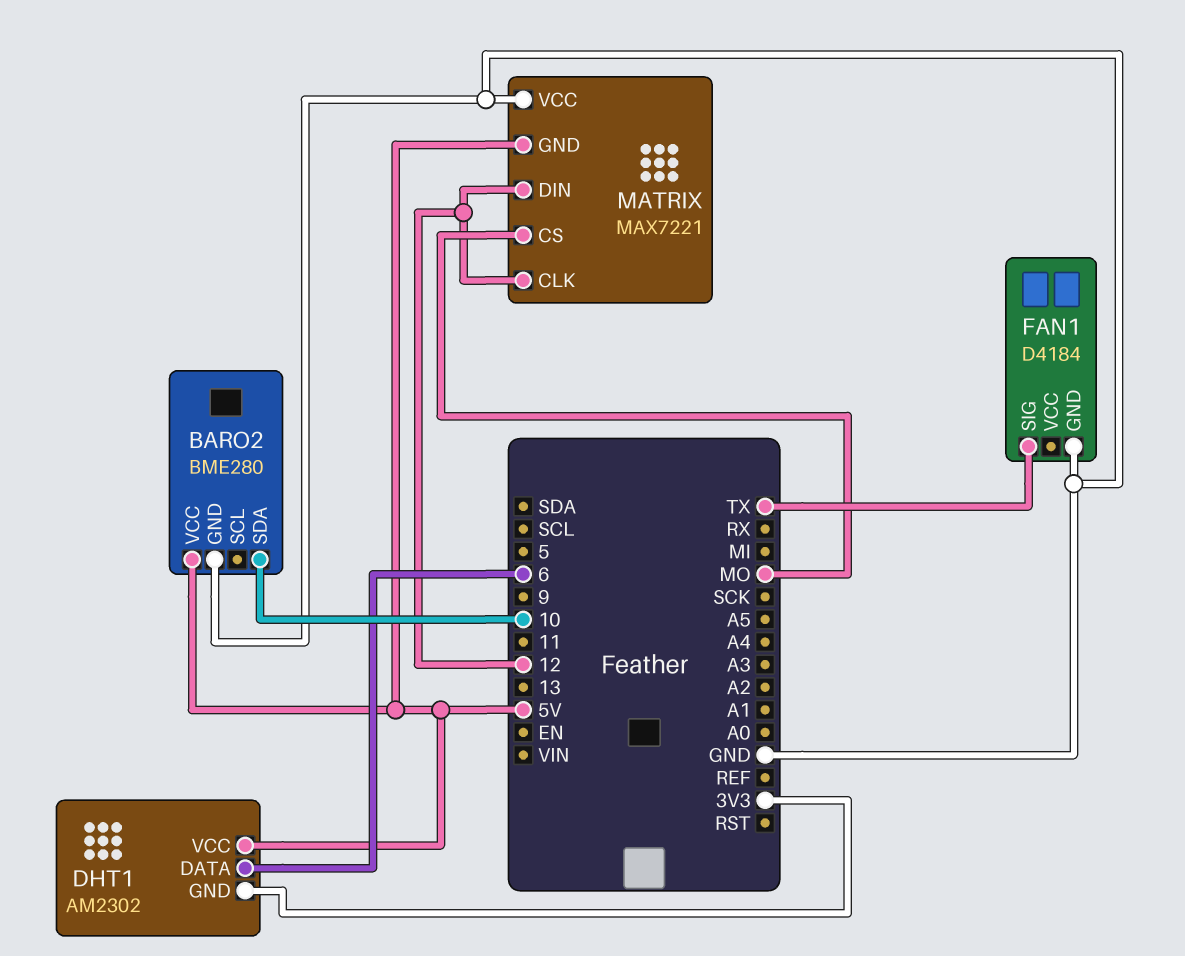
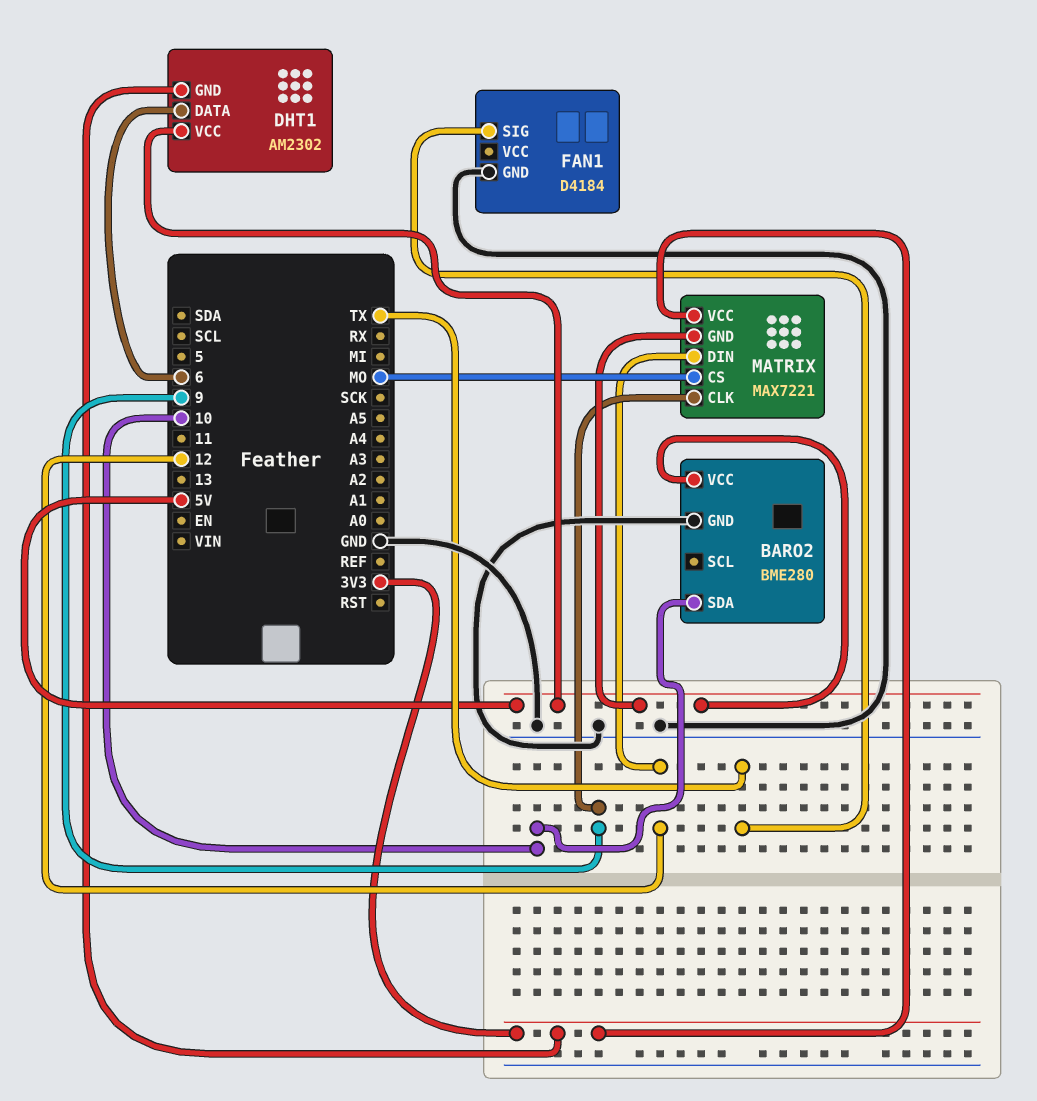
MATRIX pin CLK: 12 -> 9
MATRIX pin VCC: GND -> 3V3

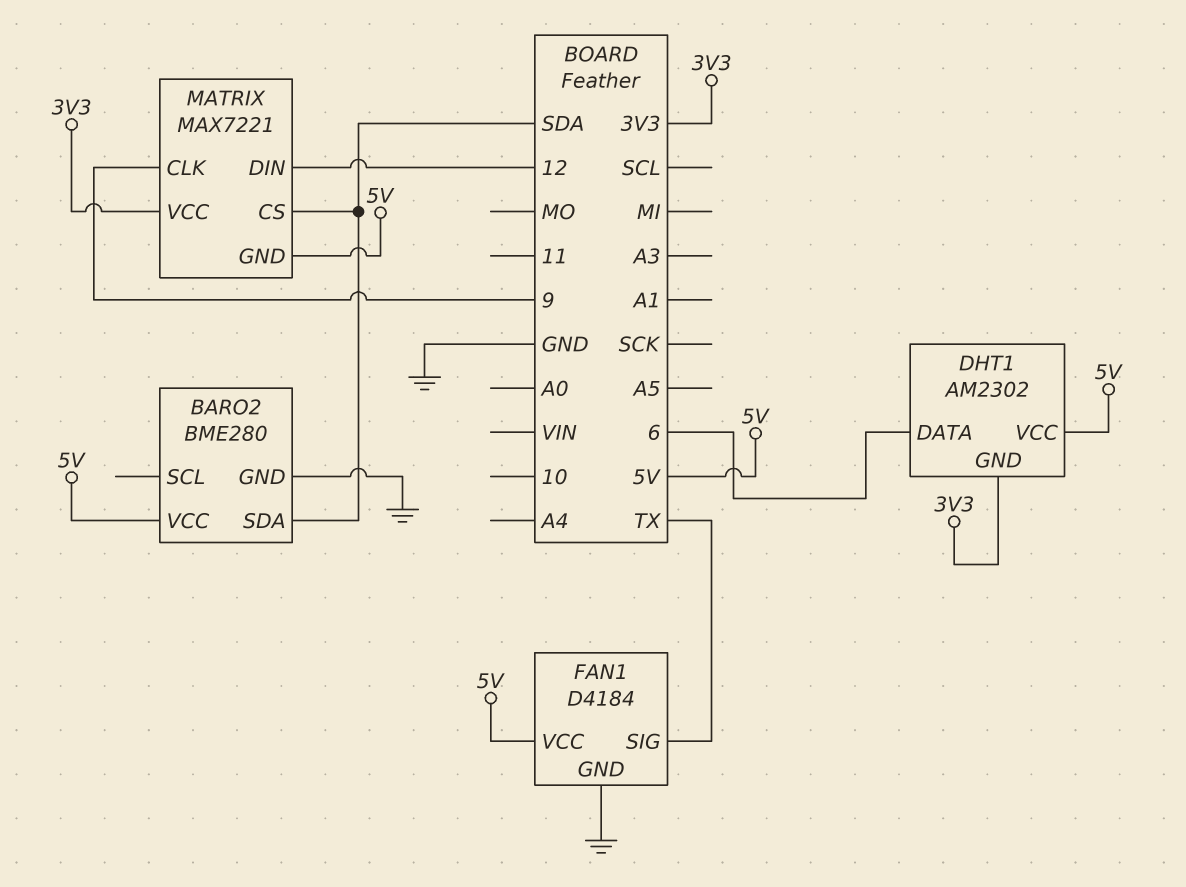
BARO2 pin SDA: 10 -> SDA
FAN1 pin VCC: none -> 5V
MATRIX pin CS: MO -> SDA

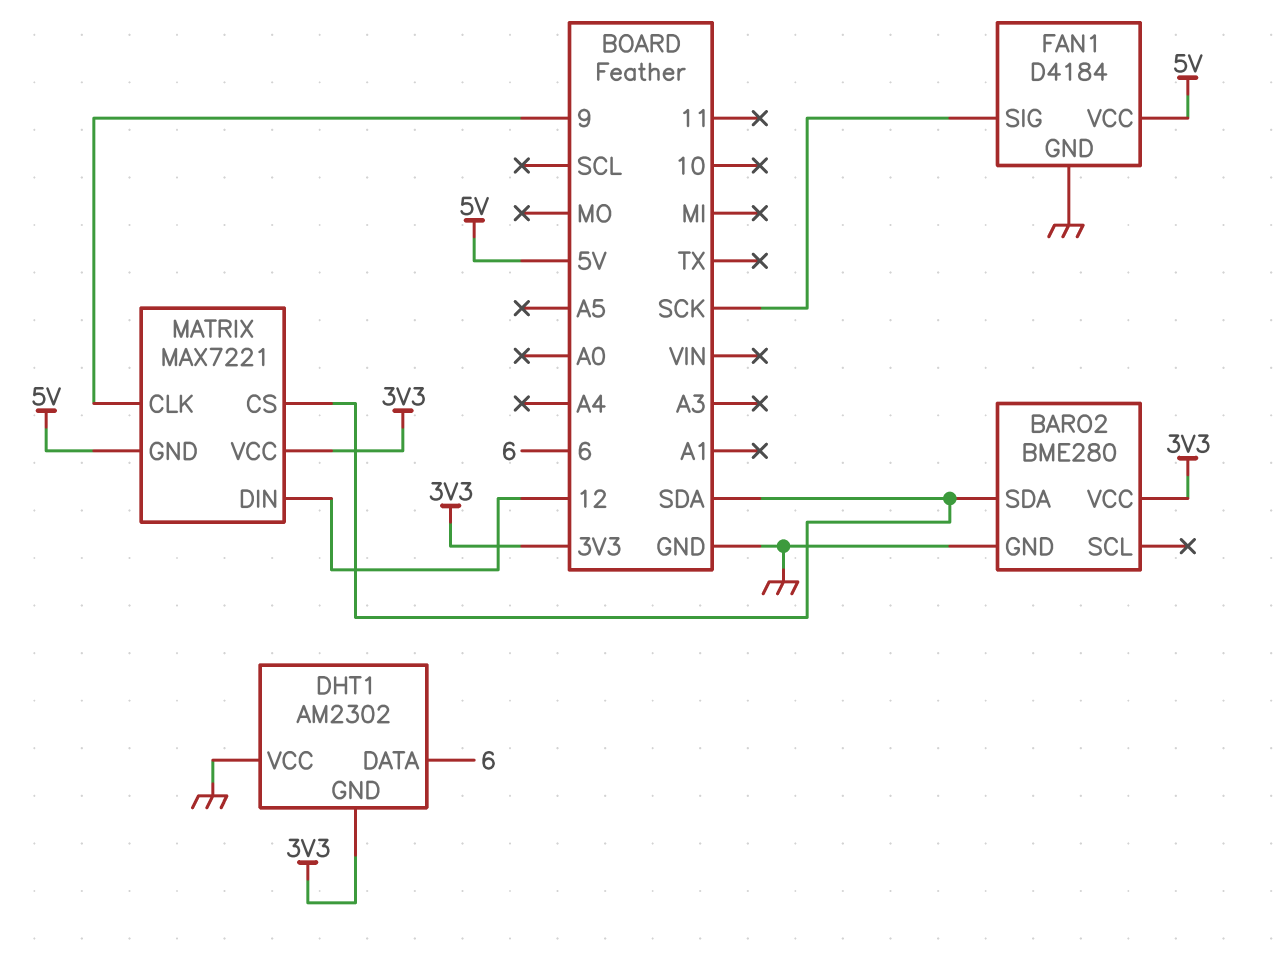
BARO2 pin VCC: 5V -> 3V3
DHT1 pin VCC: 5V -> GND
FAN1 pin SIG: TX -> SCK

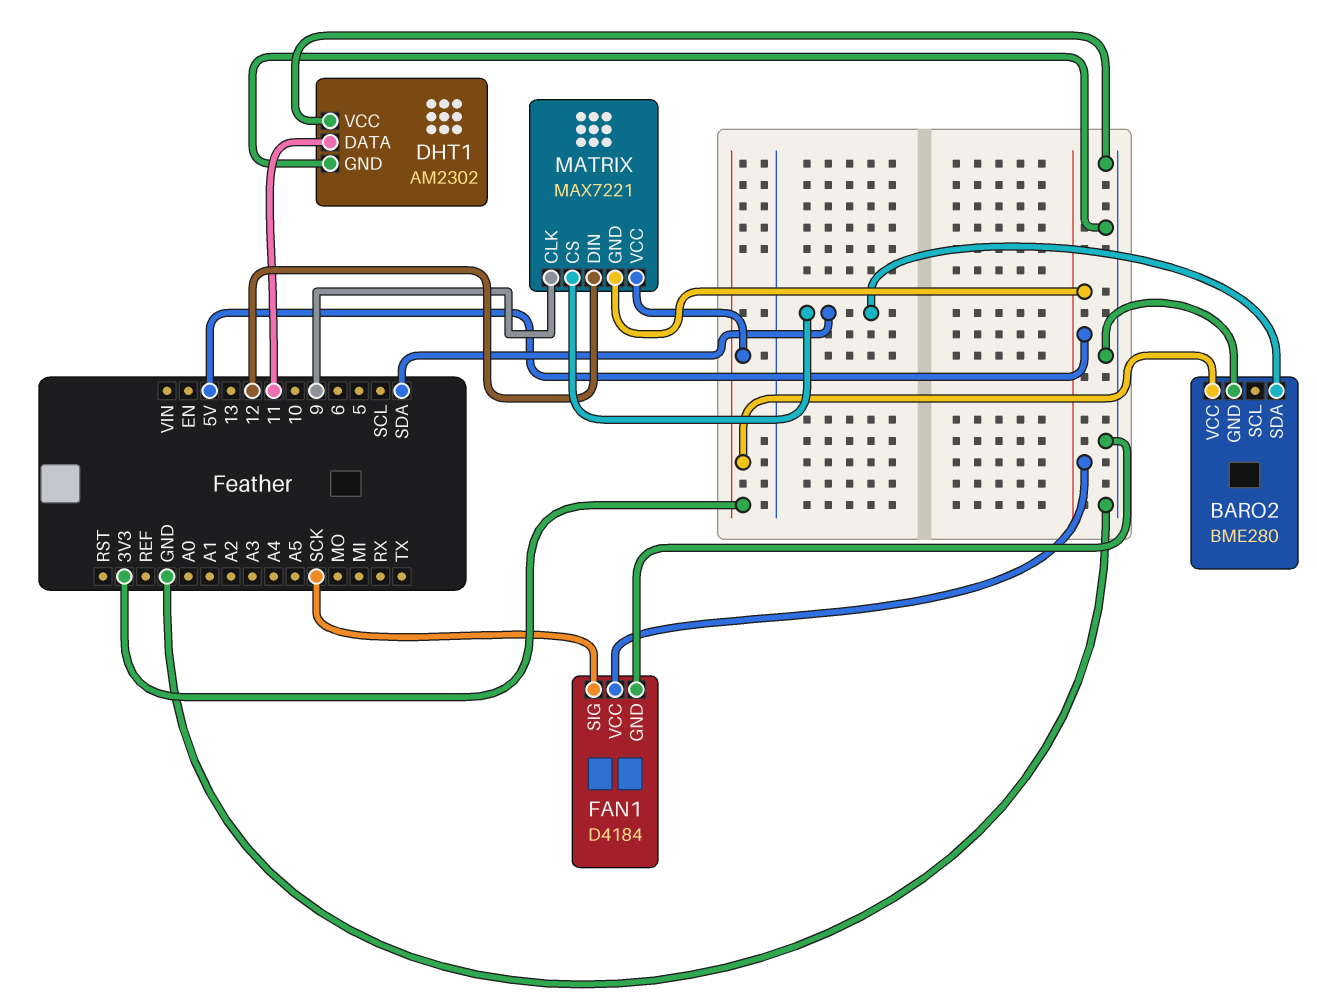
DHT1 pin DATA: 6 -> 11
DHT1 pin GND: 3V3 -> GND

